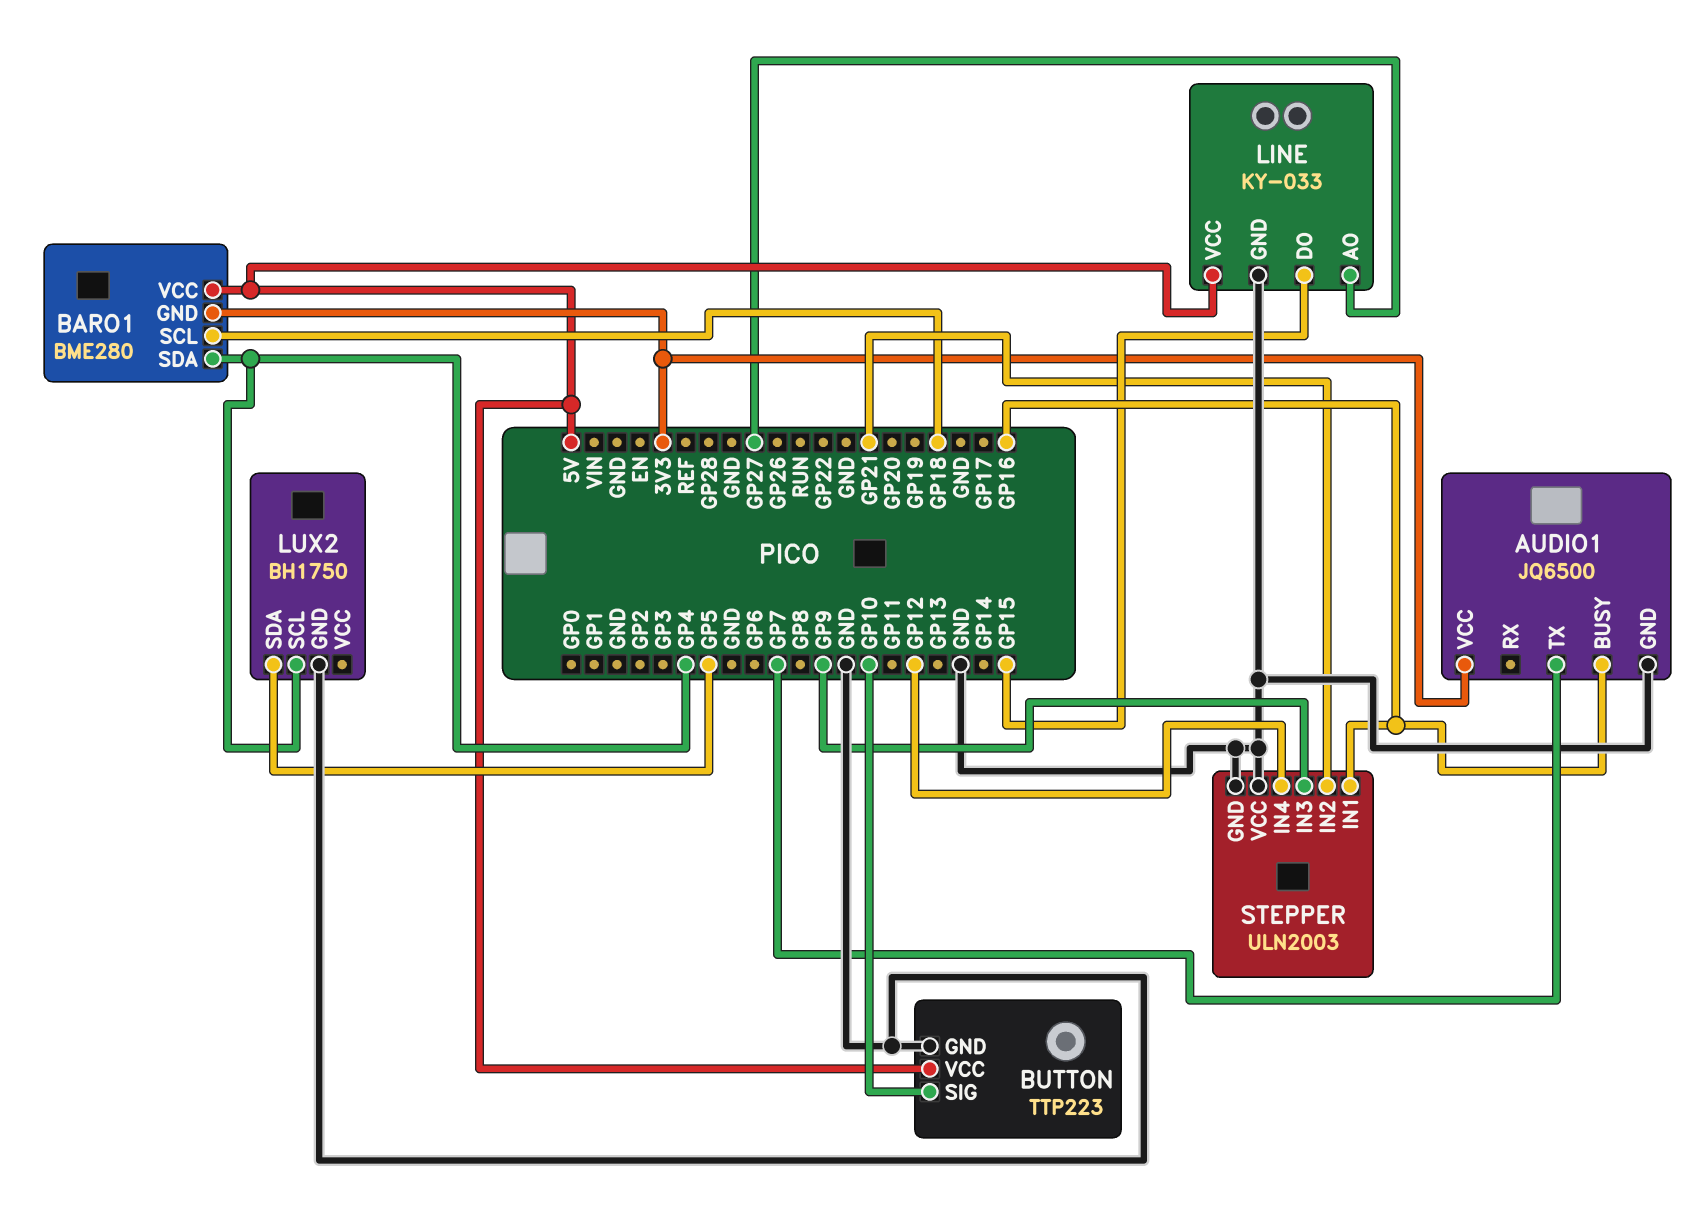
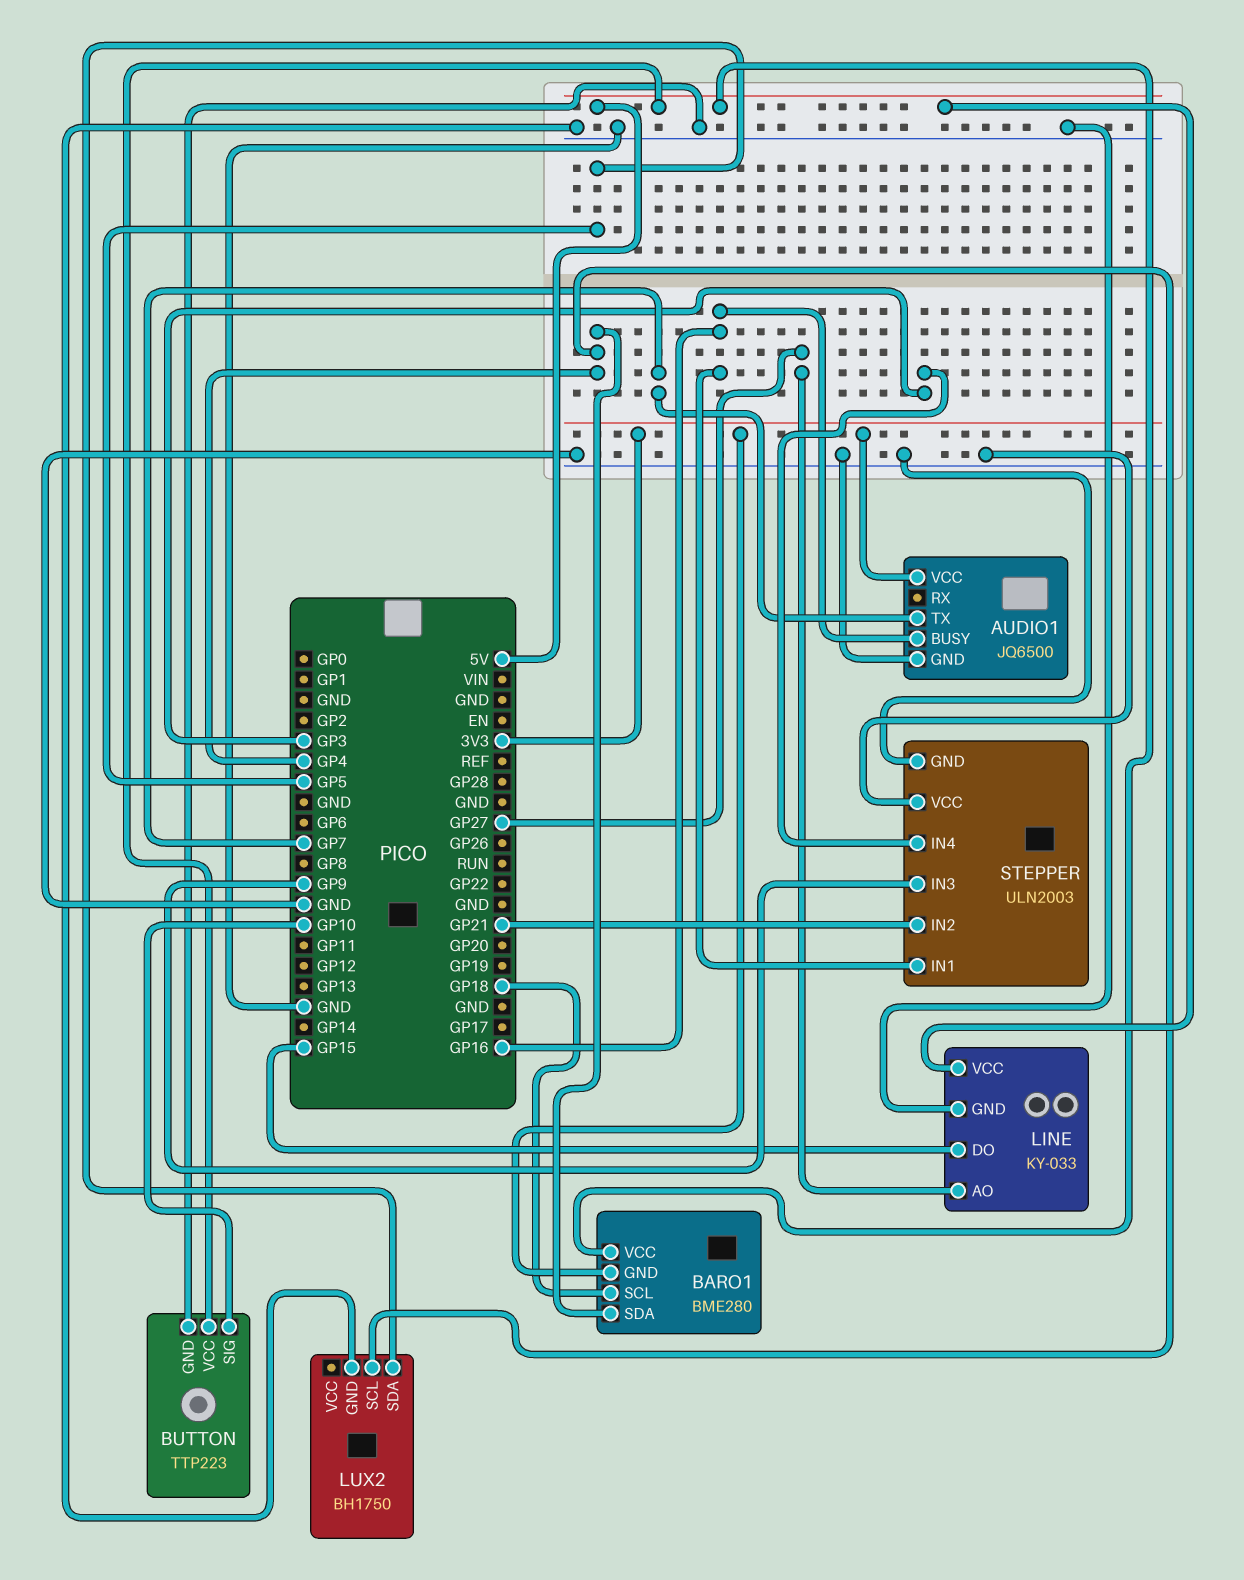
STEPPER pin IN4: GP12 -> GP3

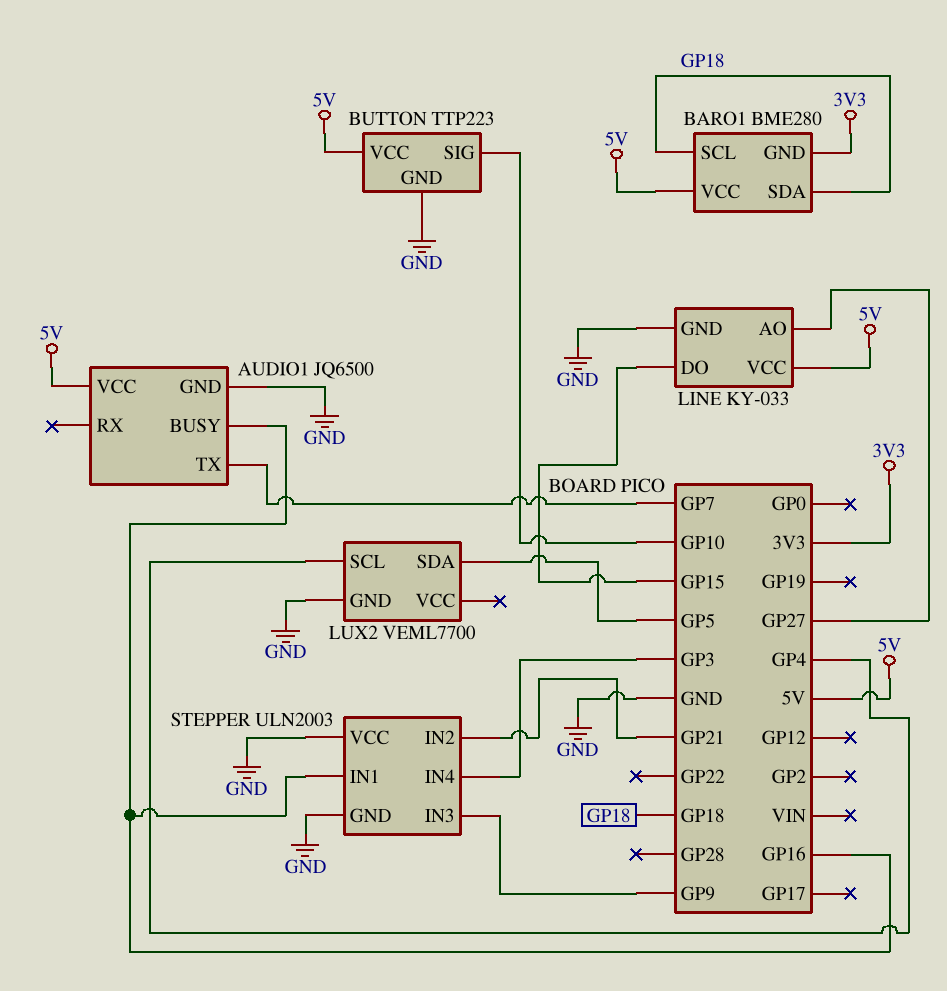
AUDIO1 pin VCC: 3V3 -> 5V
BARO1 pin SDA: GP4 -> GP18
LUX2: BH1750 -> VEML7700

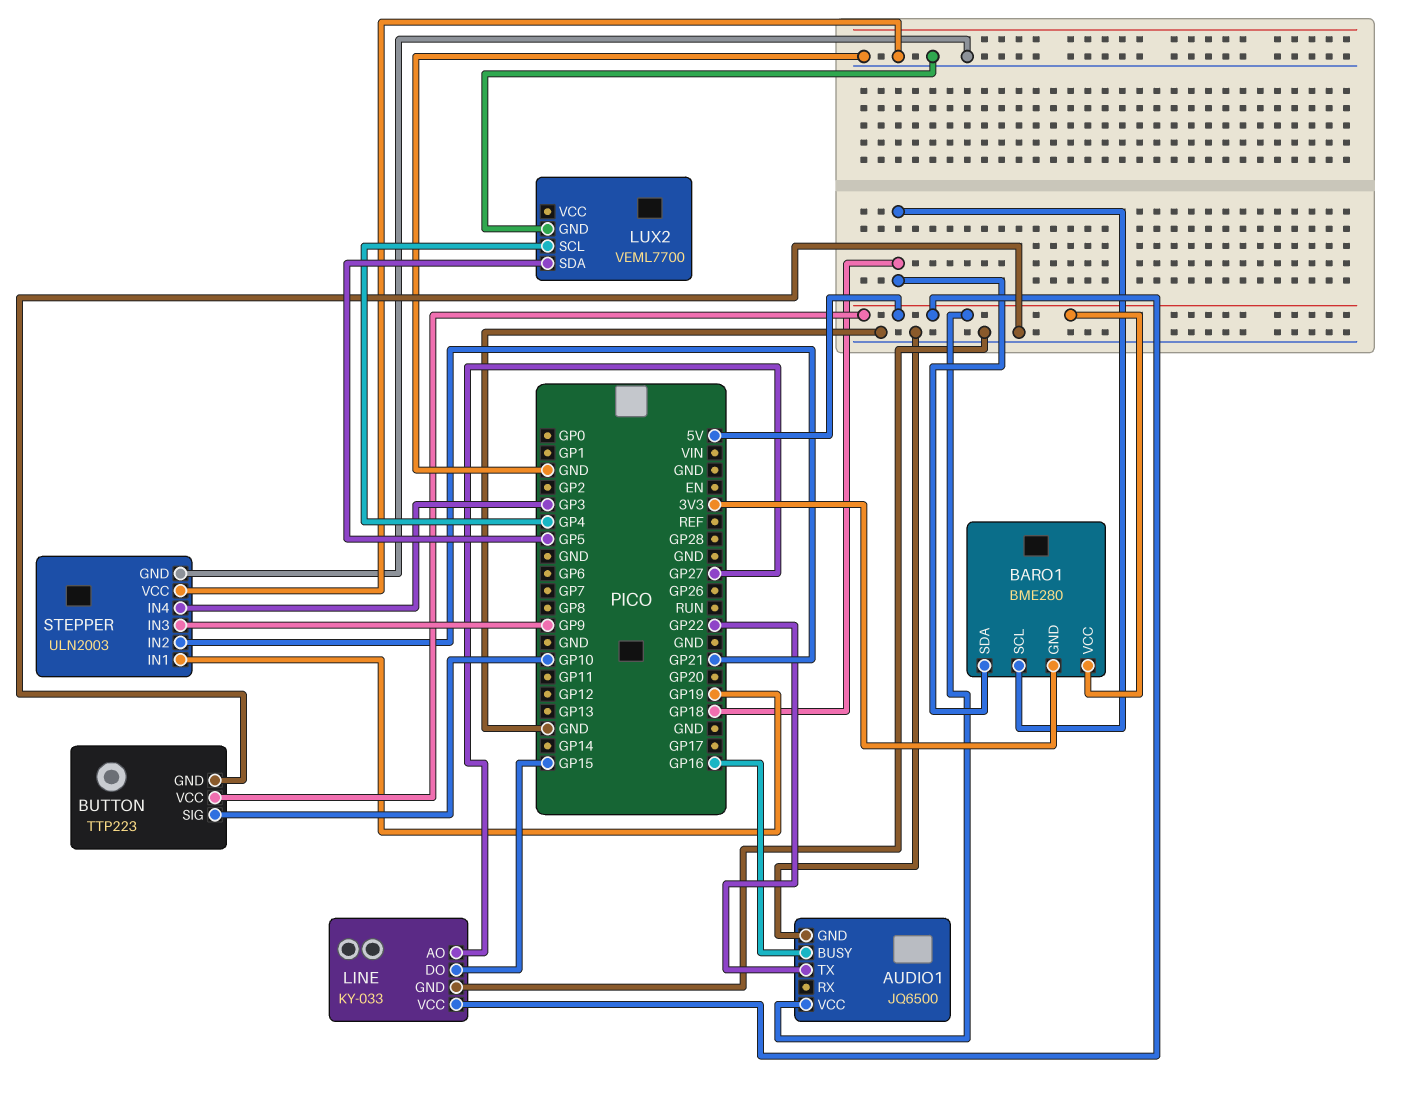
AUDIO1 pin TX: GP7 -> GP22
STEPPER pin IN1: GP16 -> GP19

